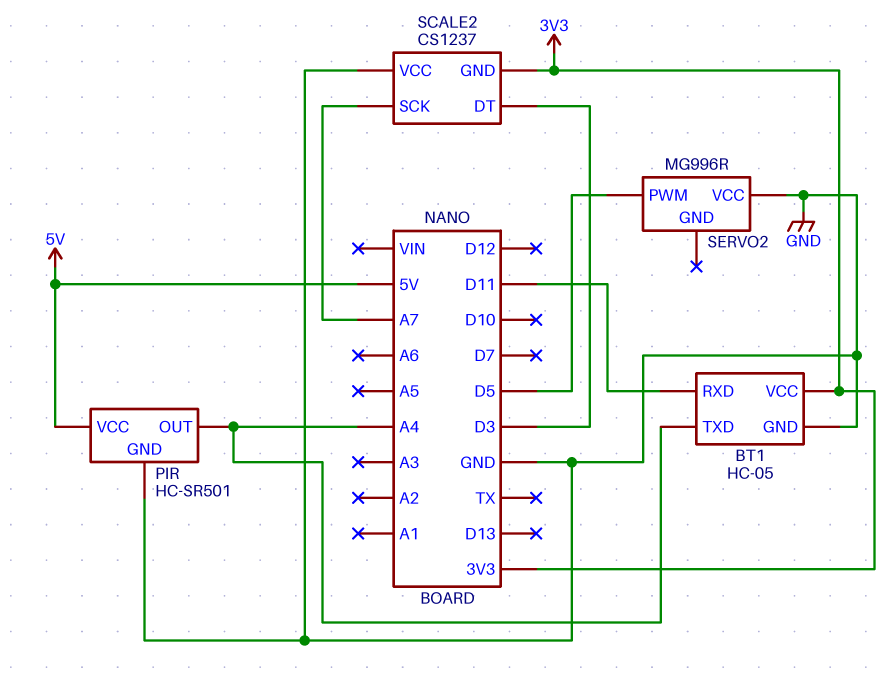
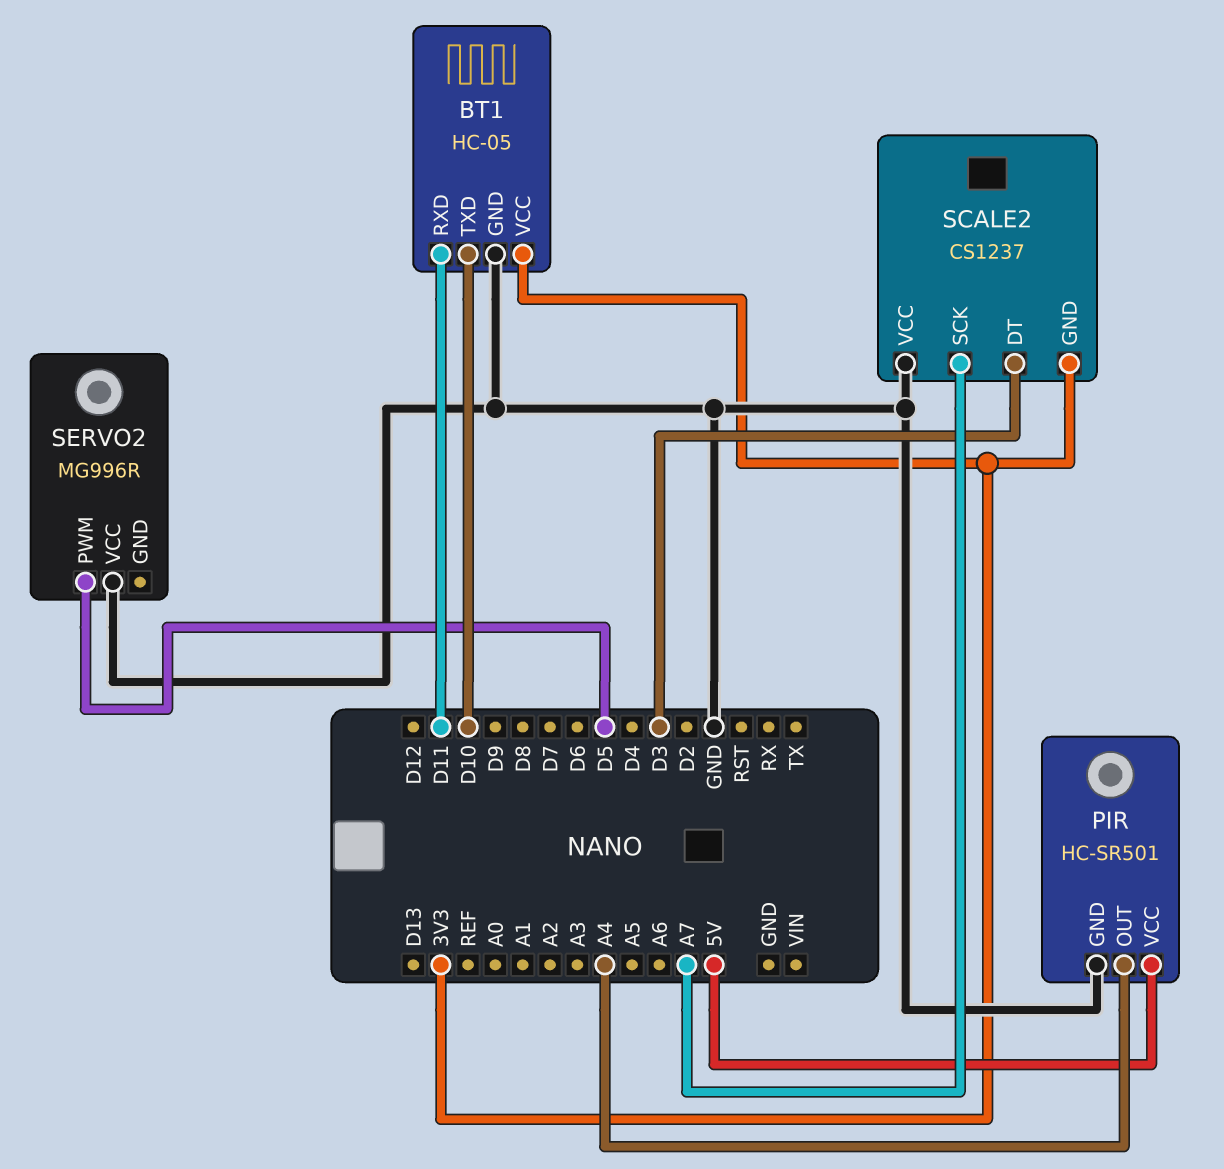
BT1 pin TXD: A4 -> D10

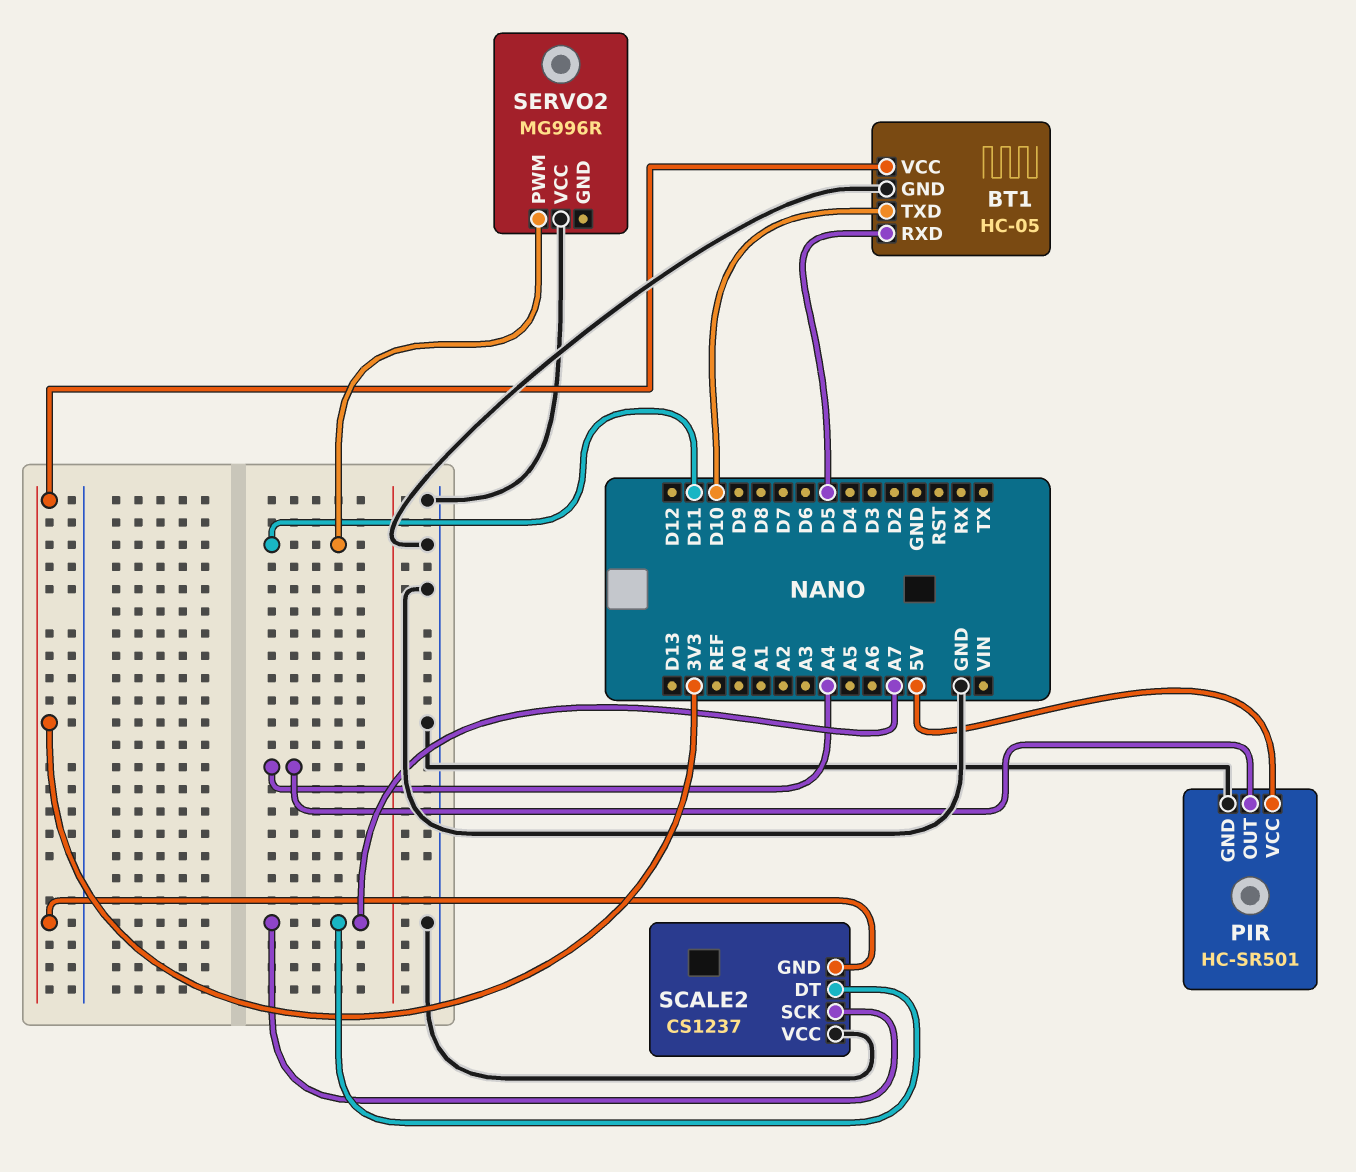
BT1 pin RXD: D11 -> D5
SCALE2 pin DT: D3 -> A7
SERVO2 pin PWM: D5 -> D11

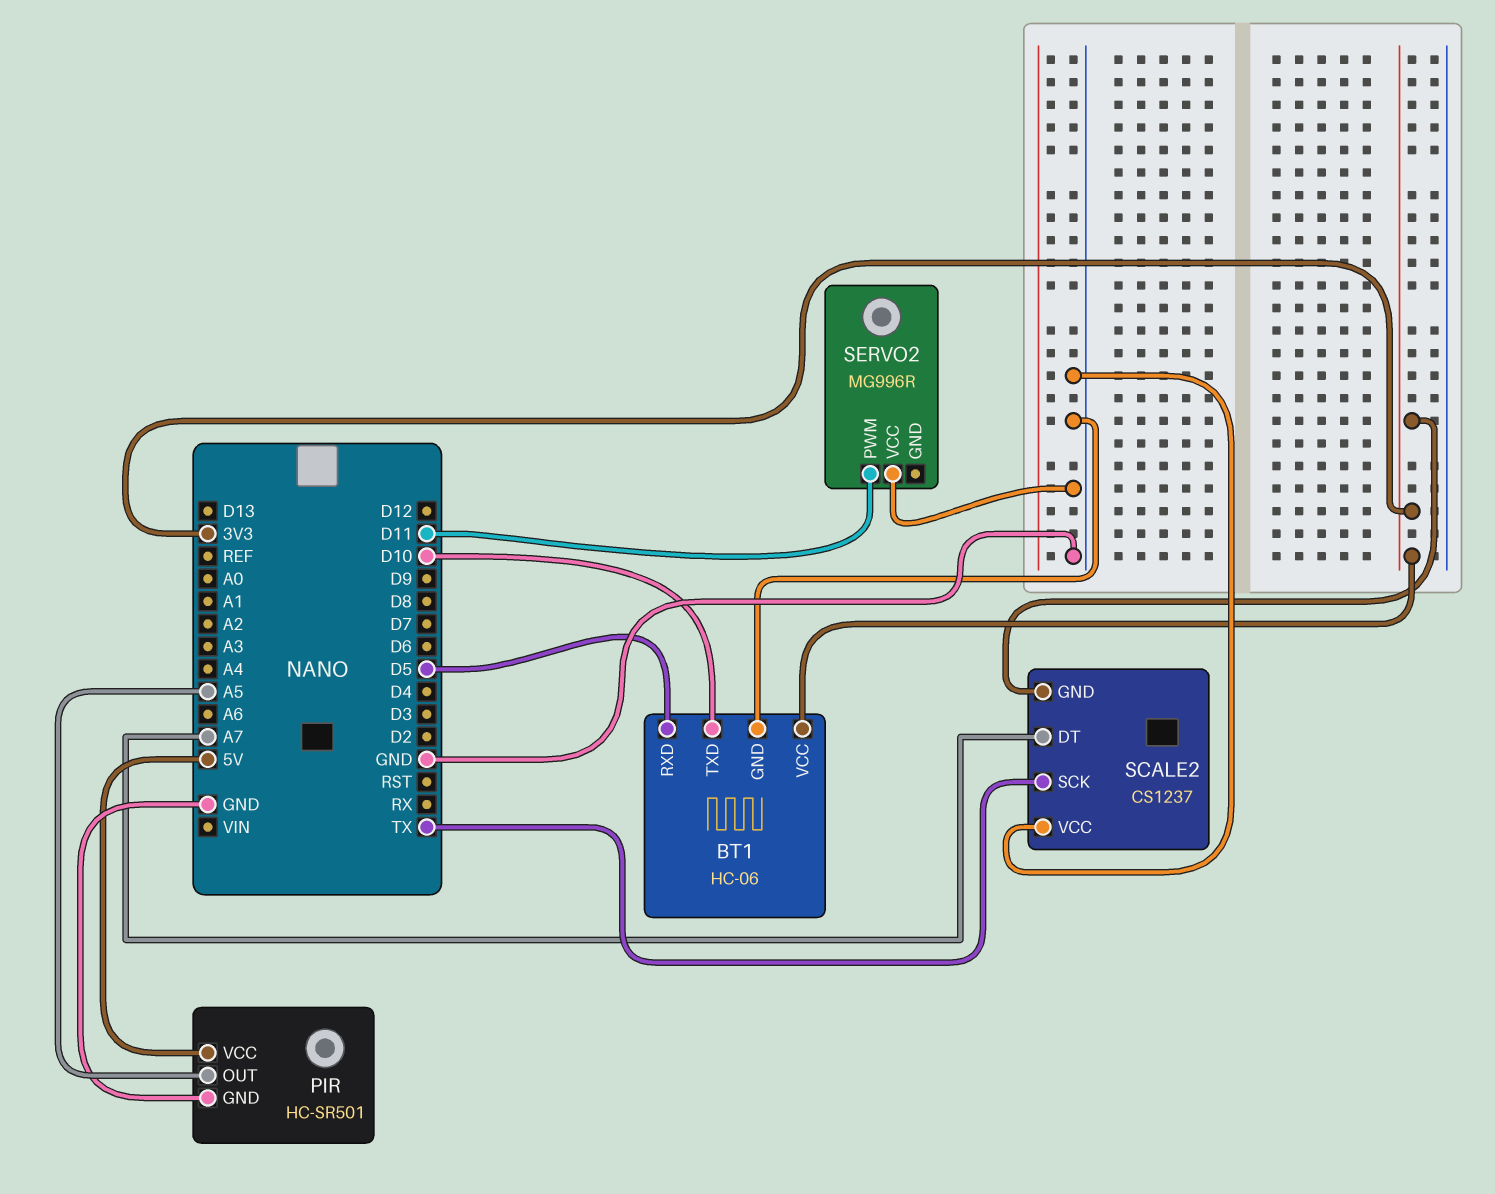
BT1: HC-05 -> HC-06
PIR pin OUT: A4 -> A5
SCALE2 pin SCK: A7 -> TX

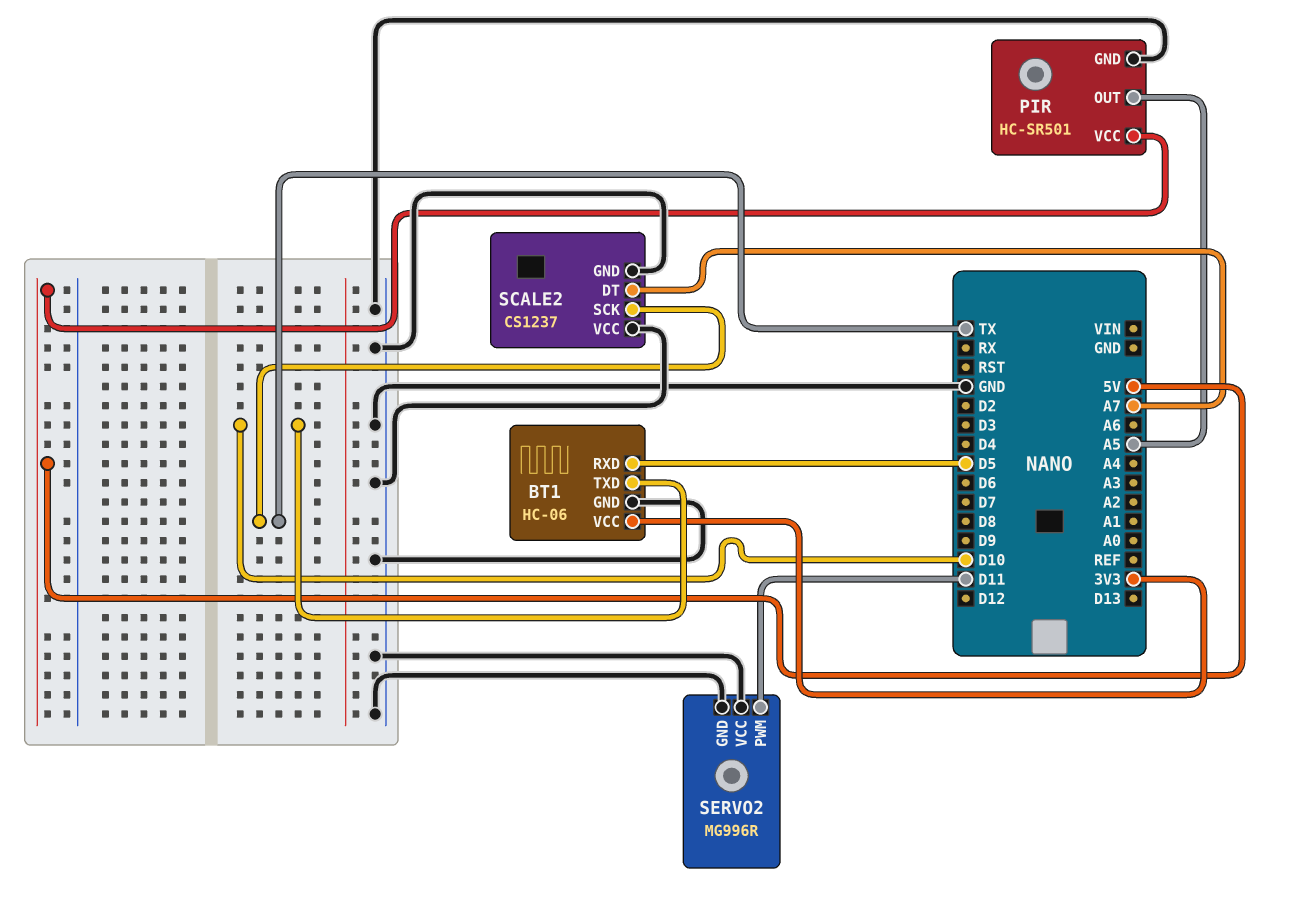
SCALE2 pin GND: 3V3 -> GND
SERVO2 pin GND: none -> GND

